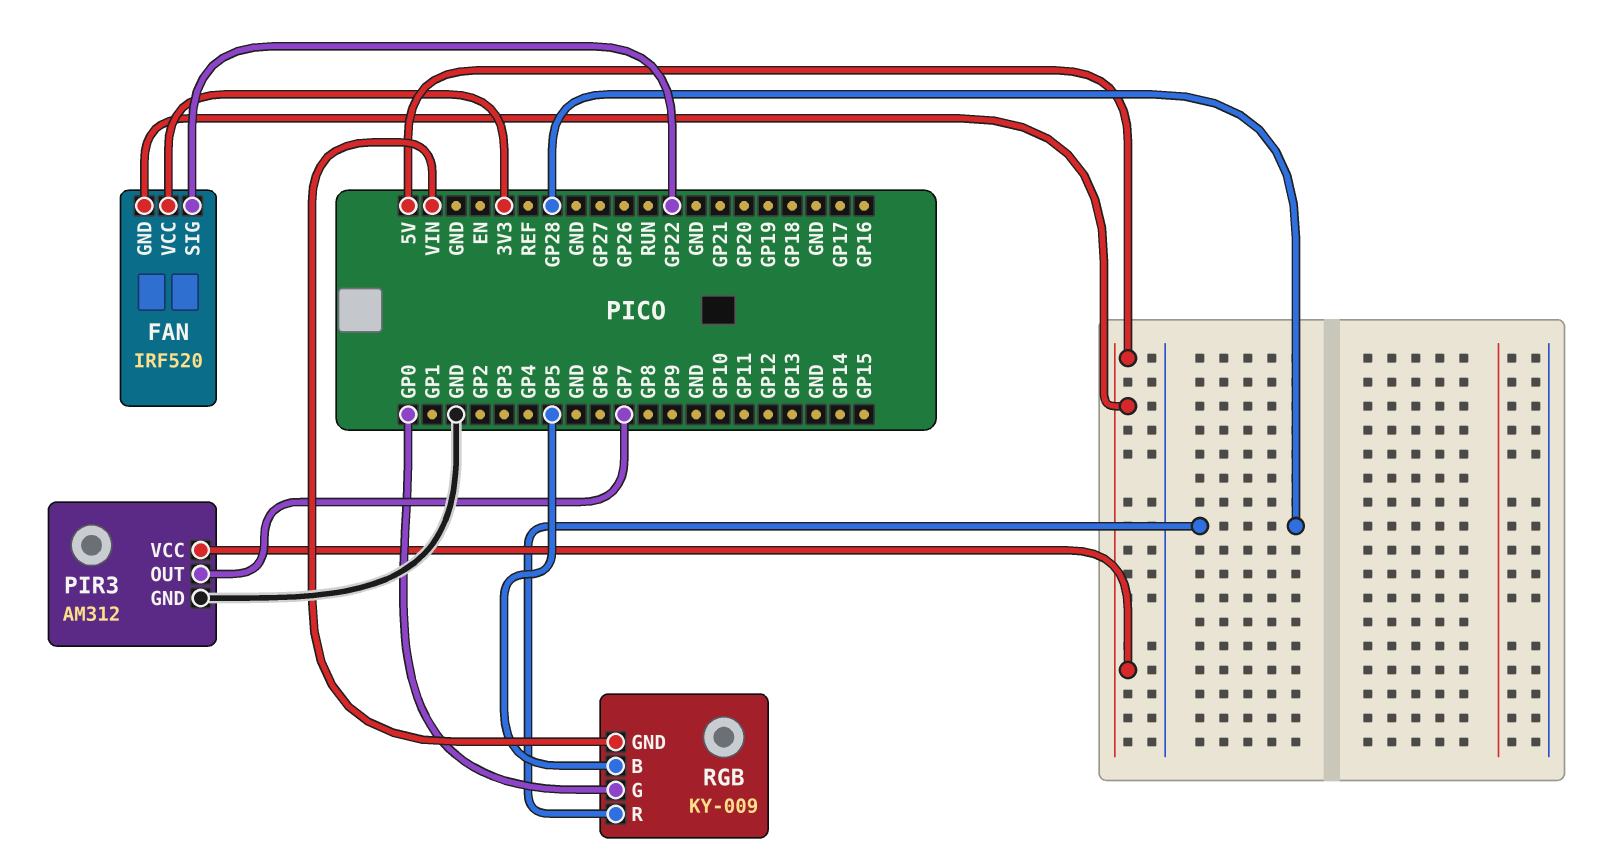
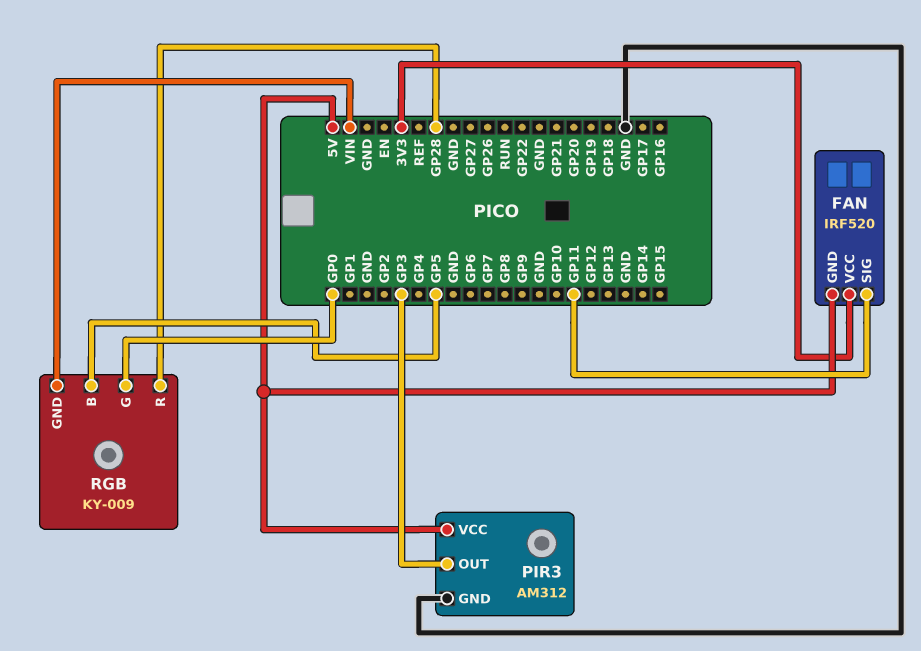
FAN pin SIG: GP22 -> GP11
PIR3 pin OUT: GP7 -> GP3

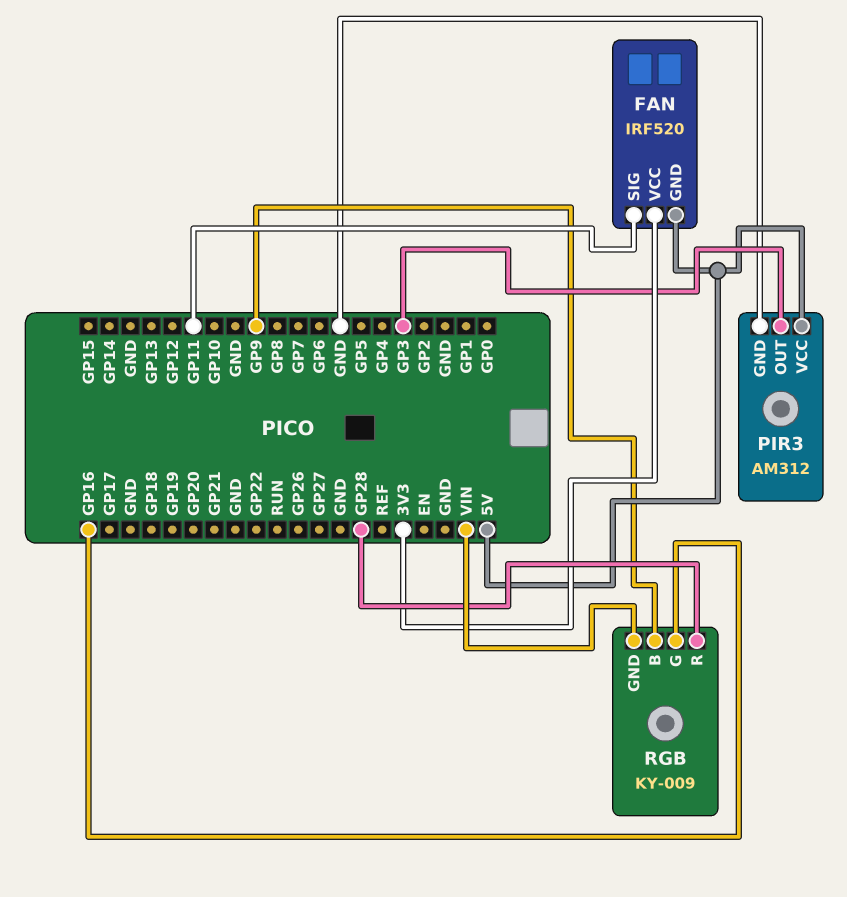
RGB pin B: GP5 -> GP9
RGB pin G: GP0 -> GP16

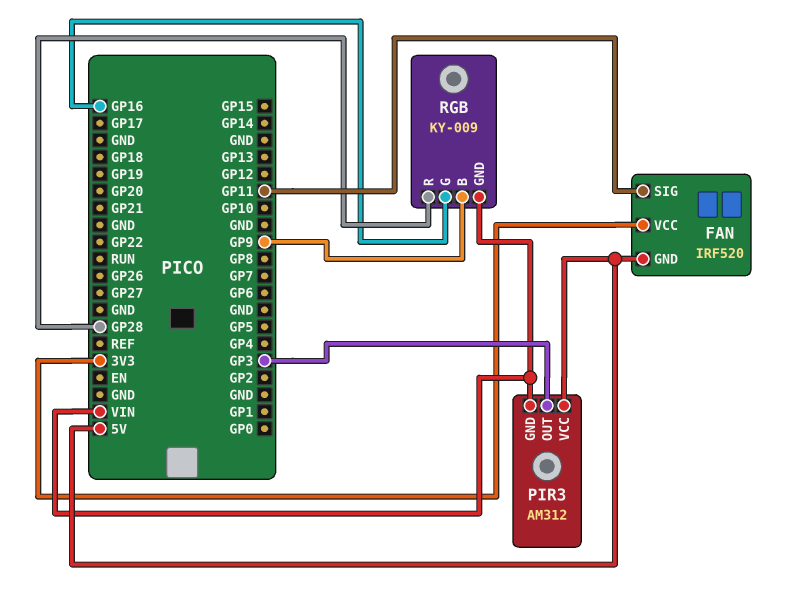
PIR3 pin GND: GND -> VIN

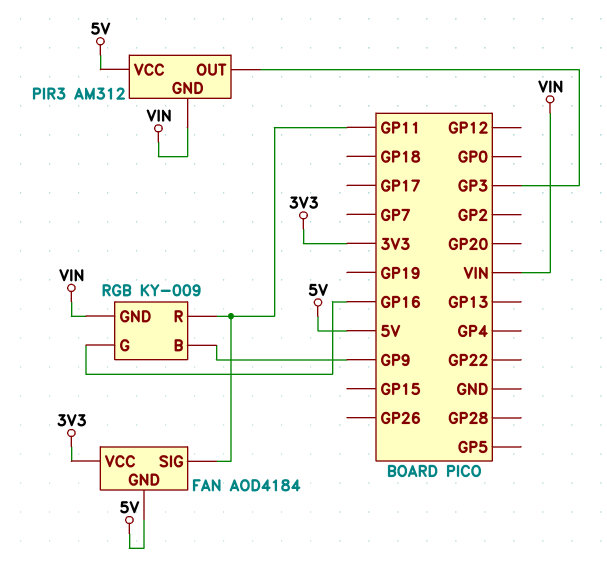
FAN: IRF520 -> AOD4184
RGB pin R: GP28 -> GP11

